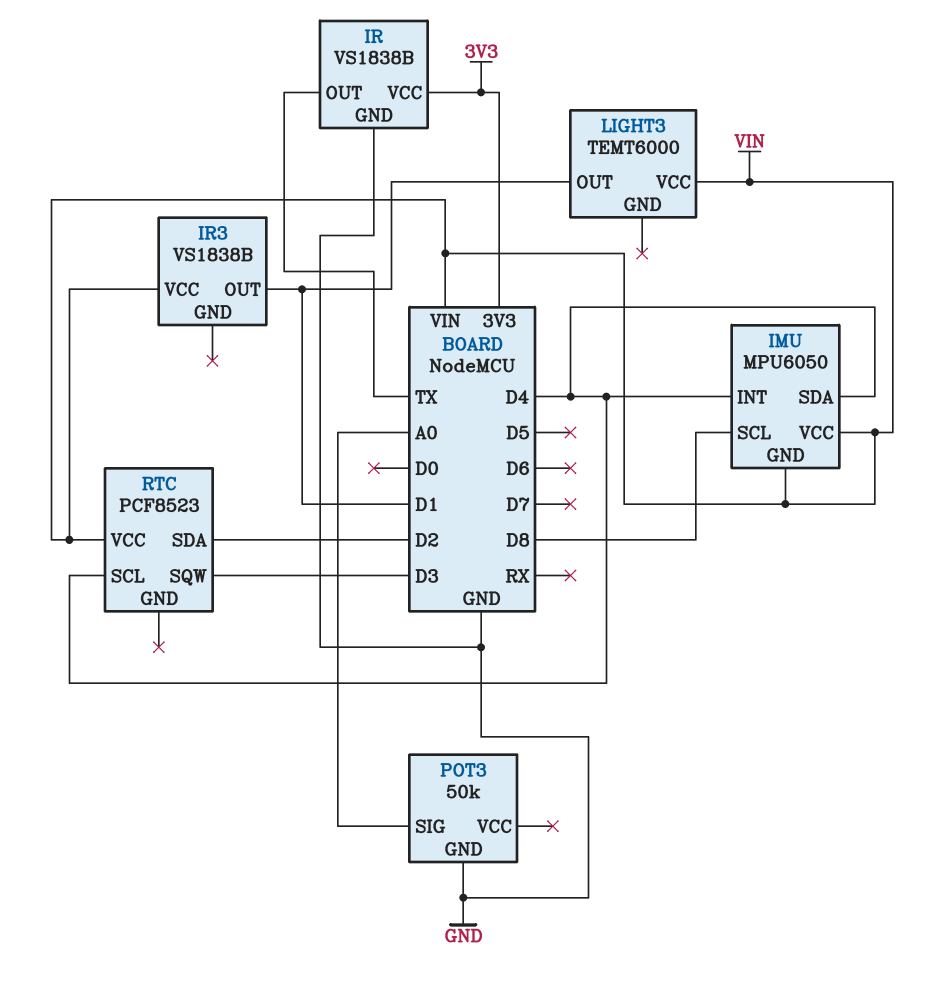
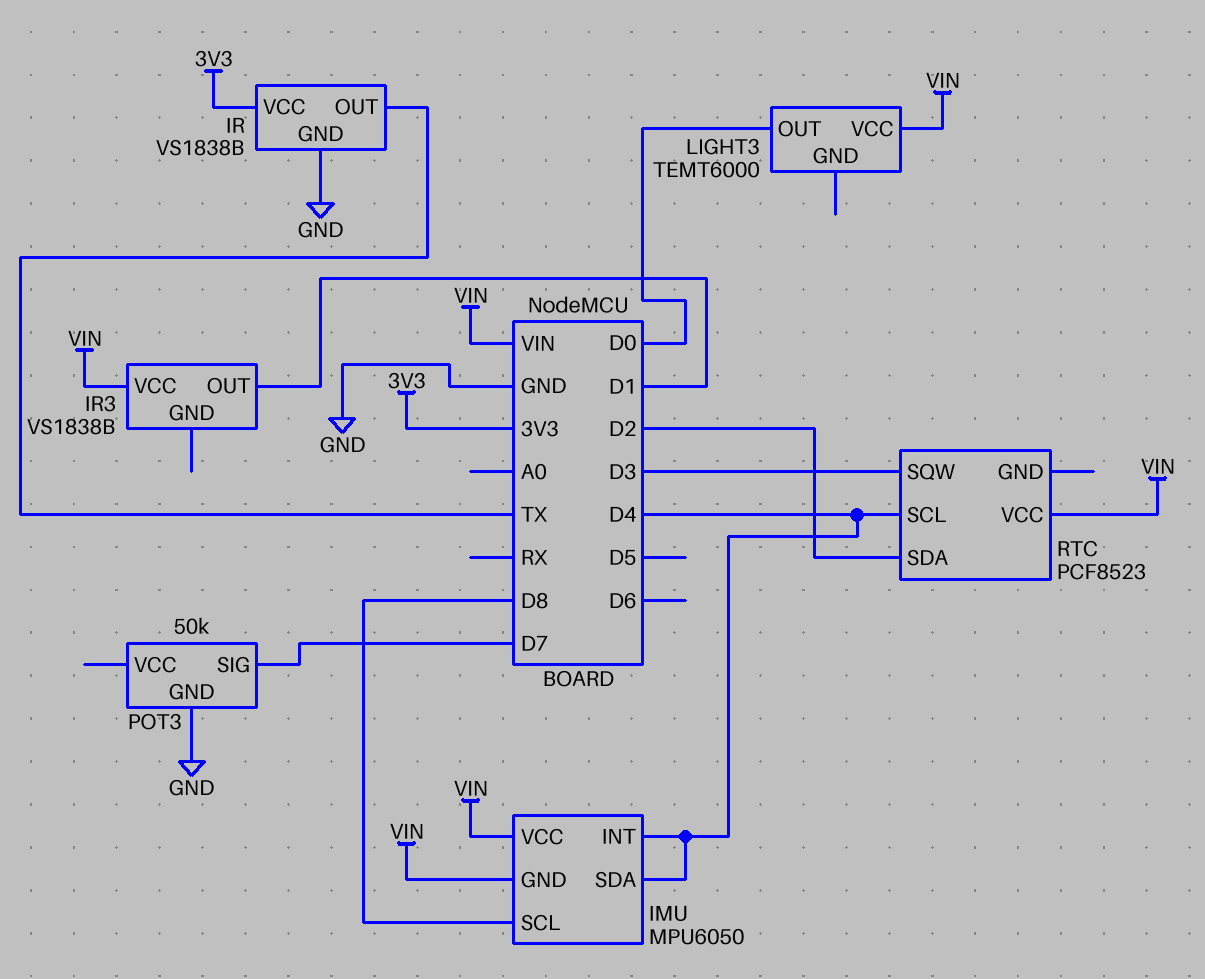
LIGHT3 pin OUT: D1 -> D0
POT3 pin SIG: A0 -> D7

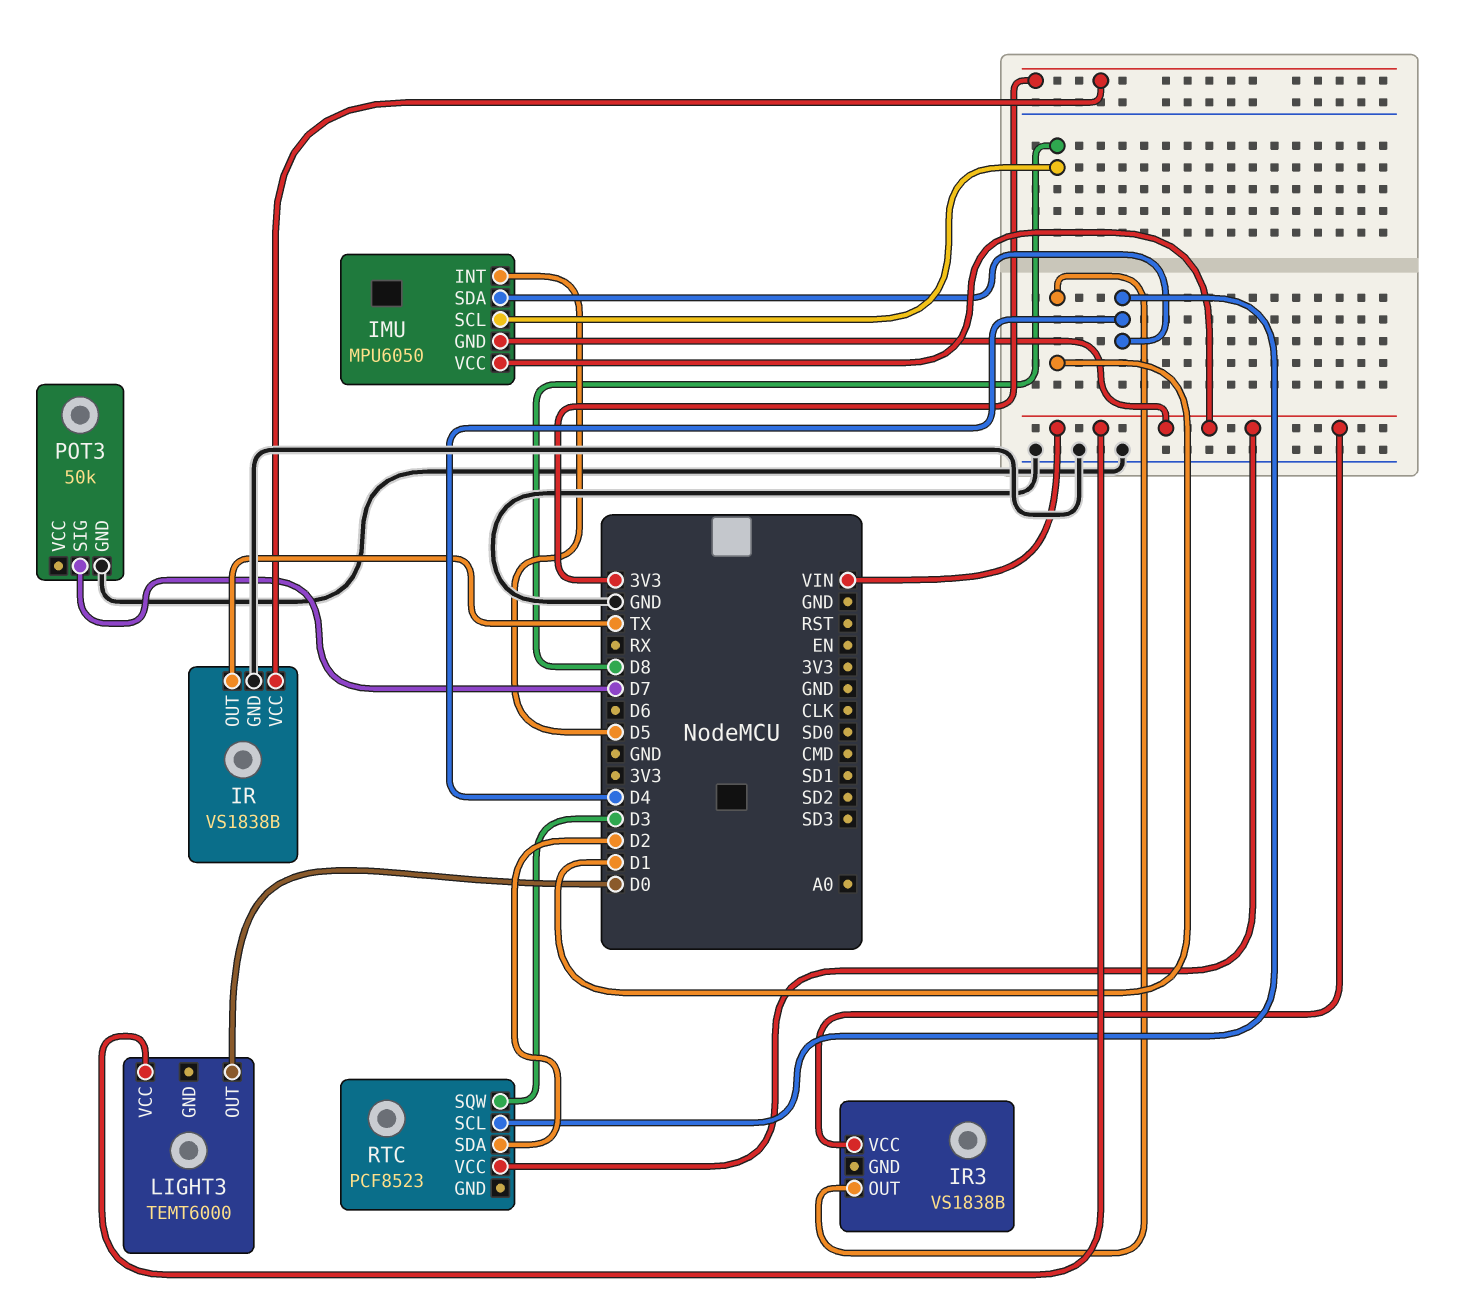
IMU pin INT: D4 -> D5

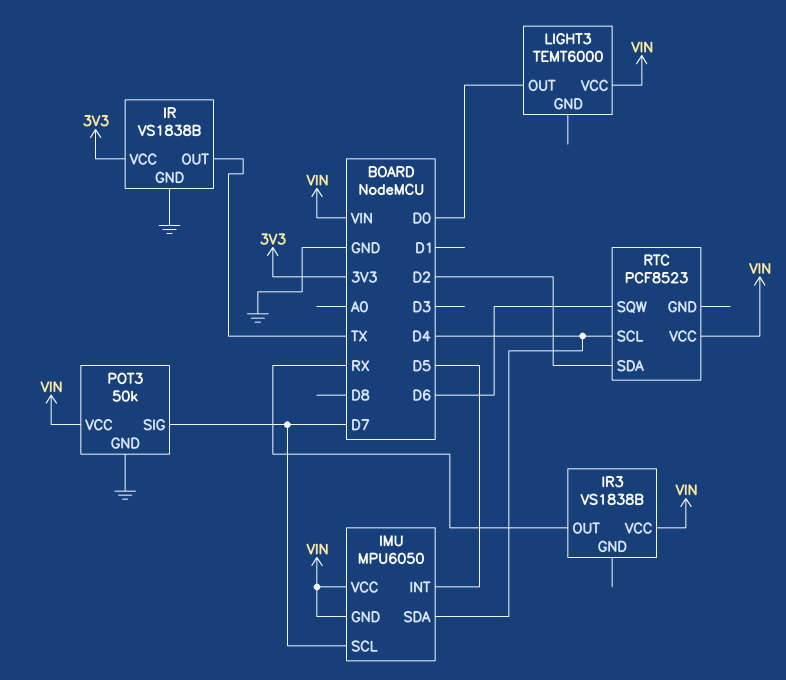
IMU pin SCL: D8 -> D7
IR3 pin OUT: D1 -> RX
POT3 pin VCC: none -> VIN
RTC pin SQW: D3 -> D6

